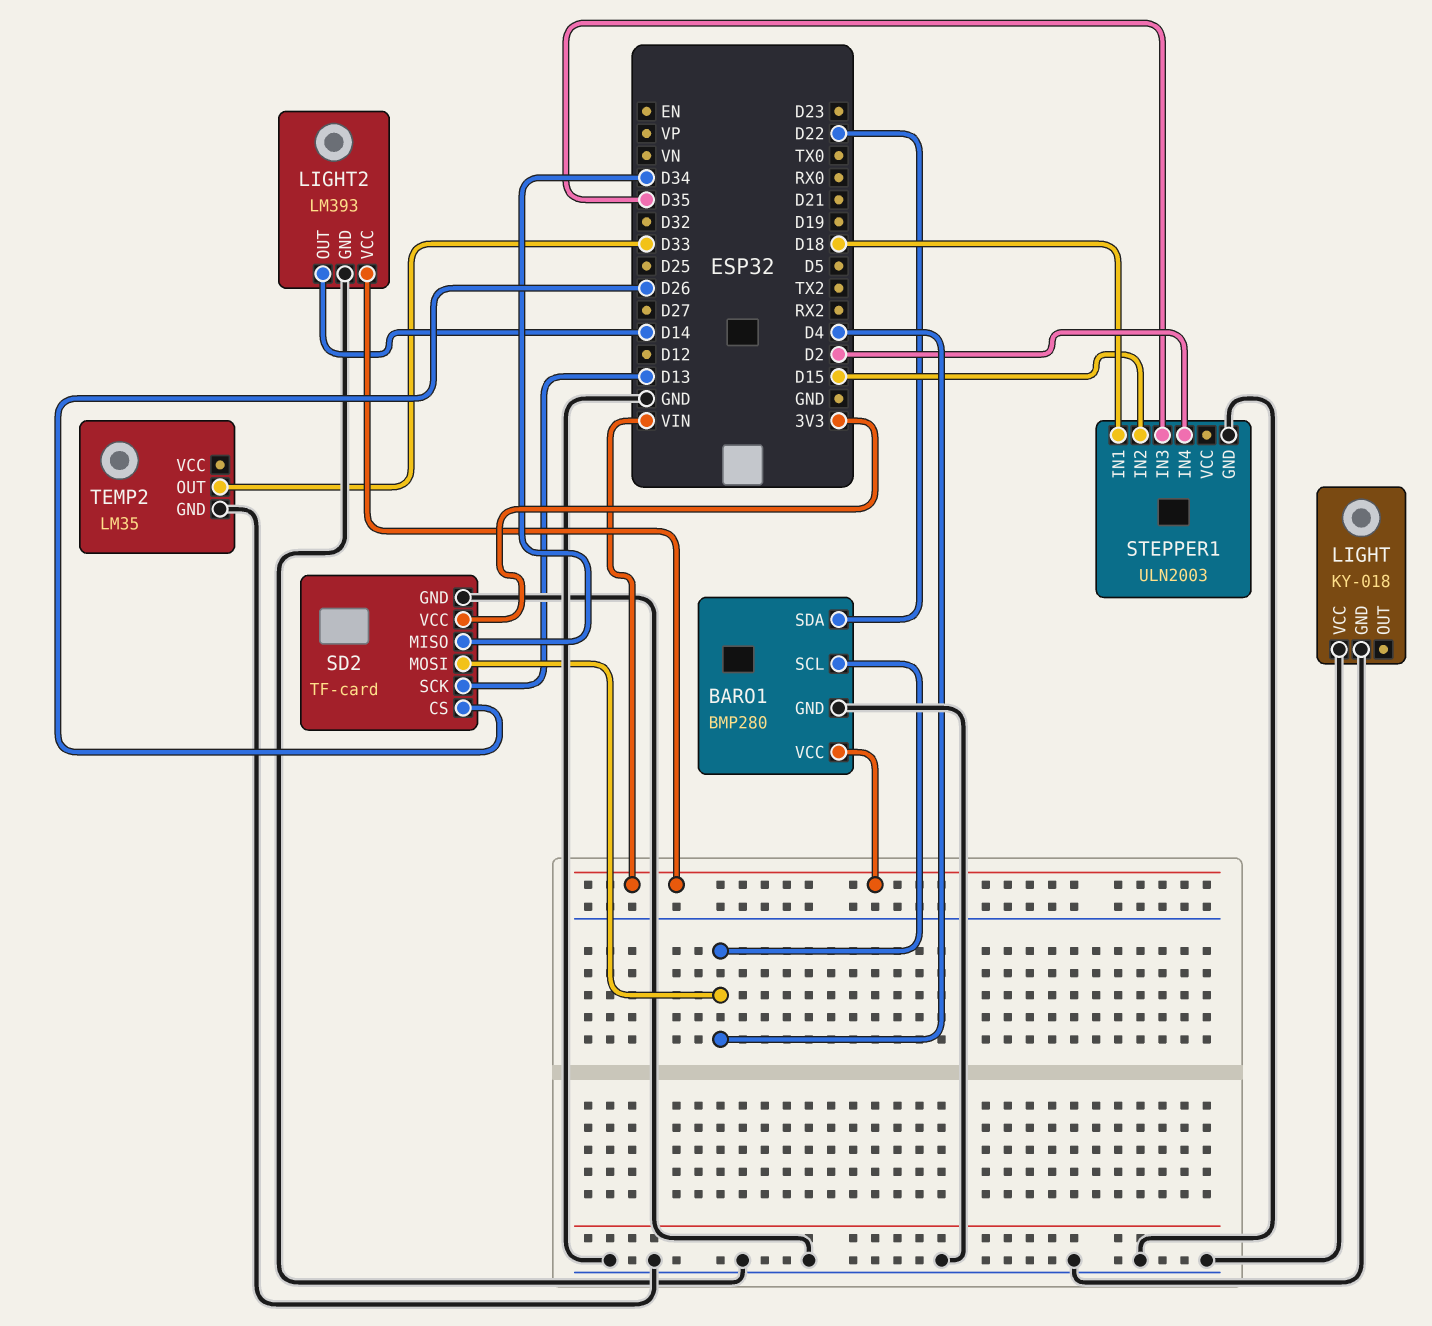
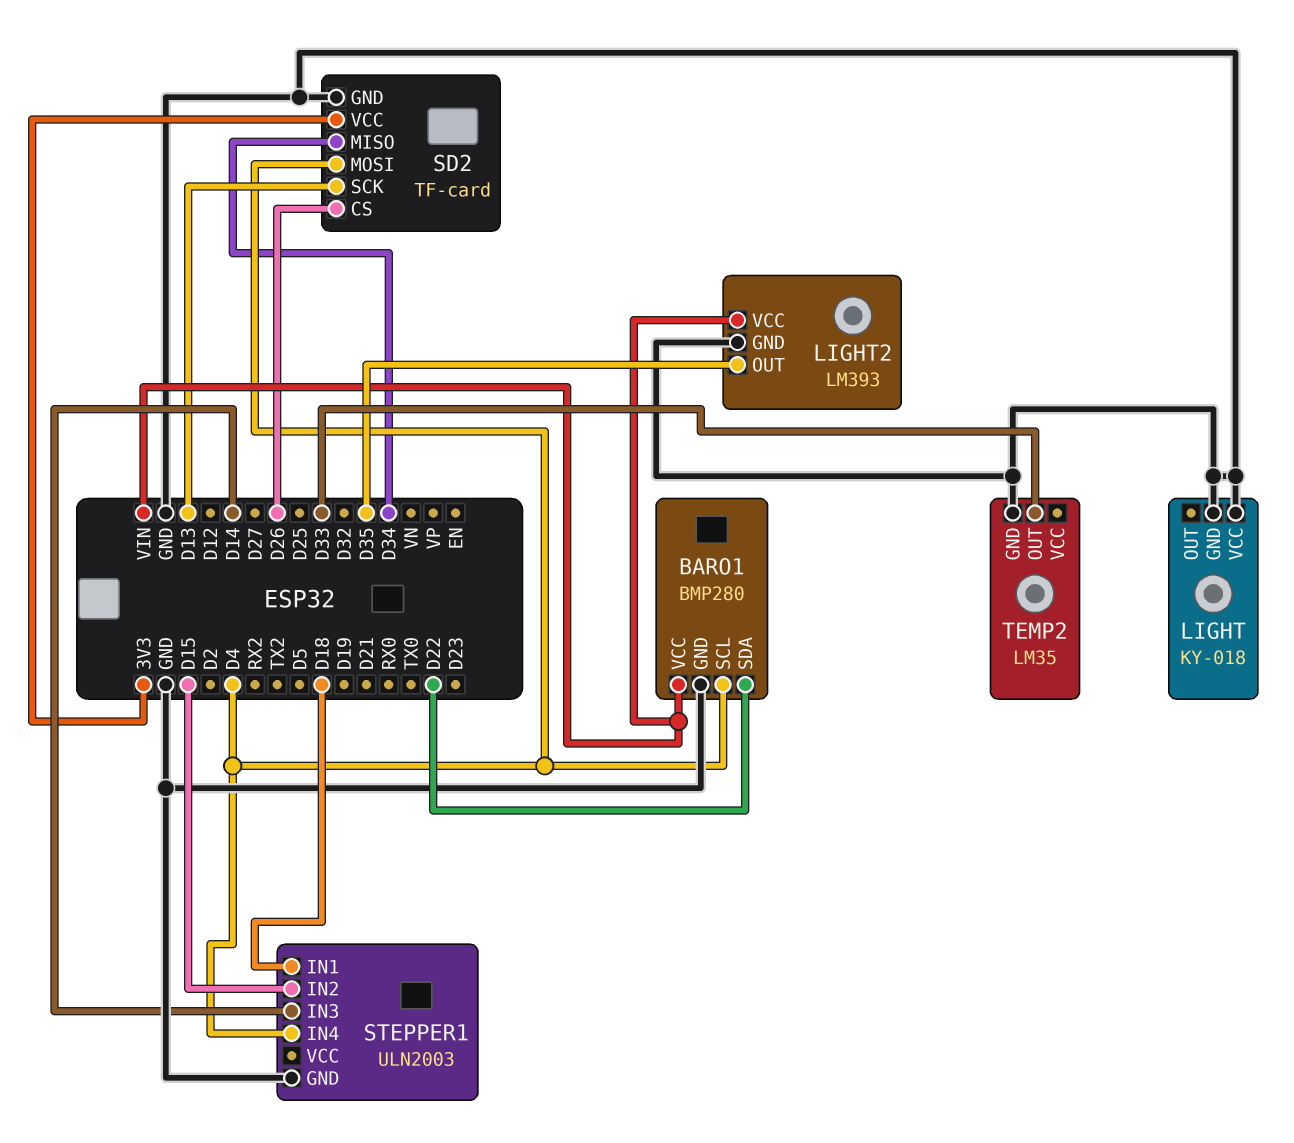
LIGHT2 pin OUT: D14 -> D35
STEPPER1 pin IN3: D35 -> D14
STEPPER1 pin IN4: D2 -> D4

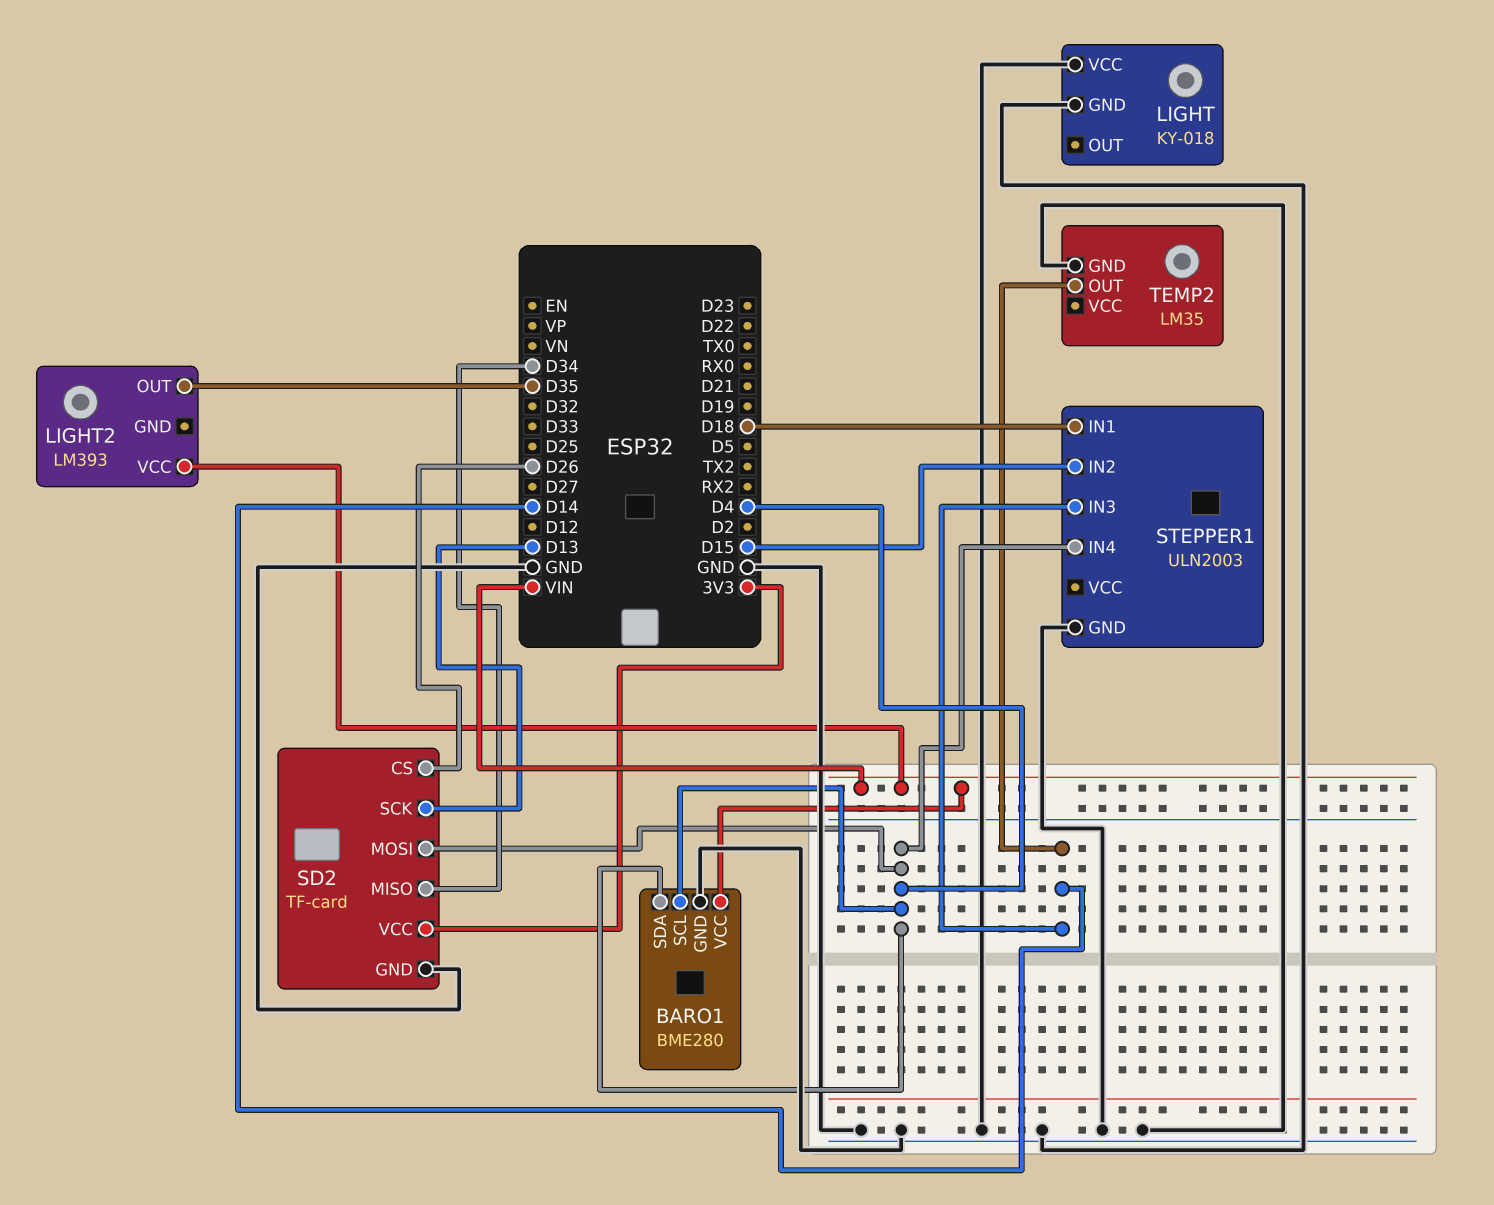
BARO1: BMP280 -> BME280
BARO1 pin SDA: D22 -> D4
LIGHT2 pin GND: GND -> none
TEMP2 pin OUT: D33 -> D14

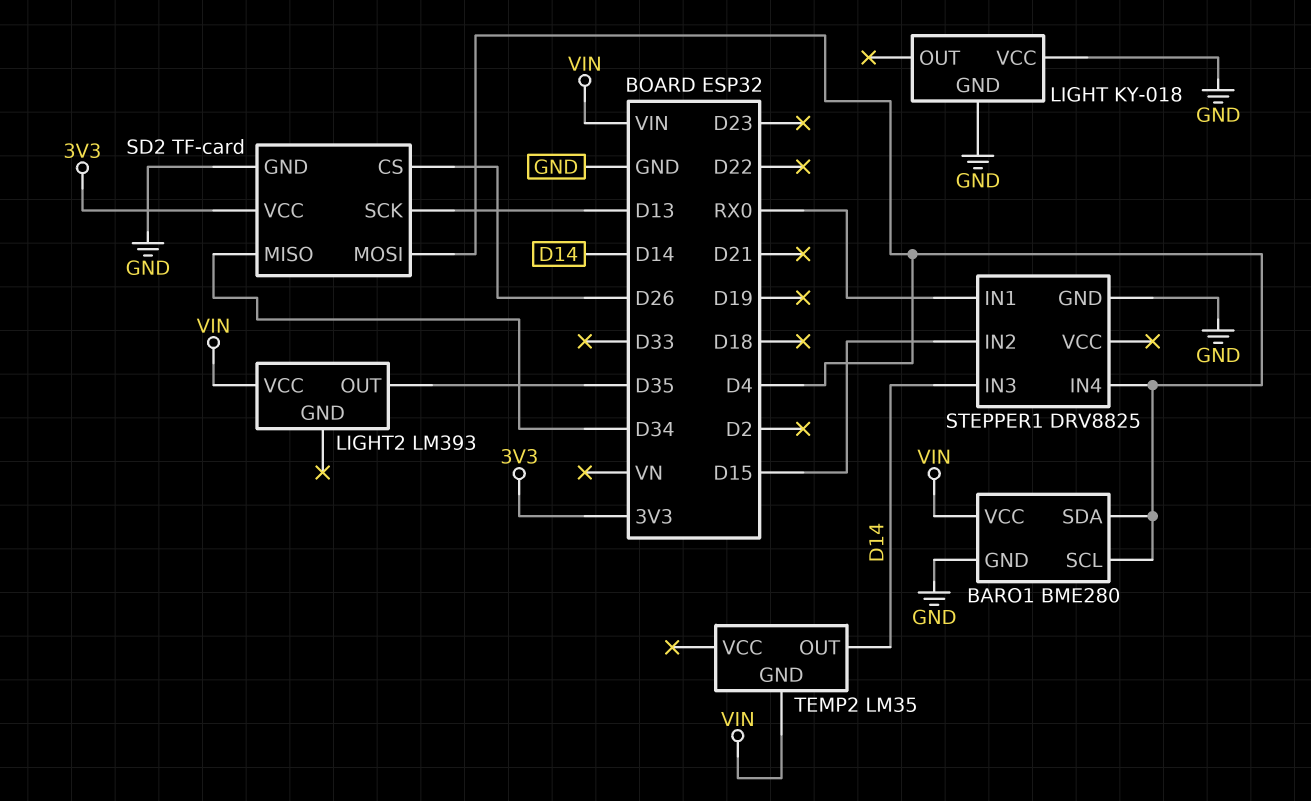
STEPPER1: ULN2003 -> DRV8825
STEPPER1 pin IN1: D18 -> RX0
TEMP2 pin GND: GND -> VIN

